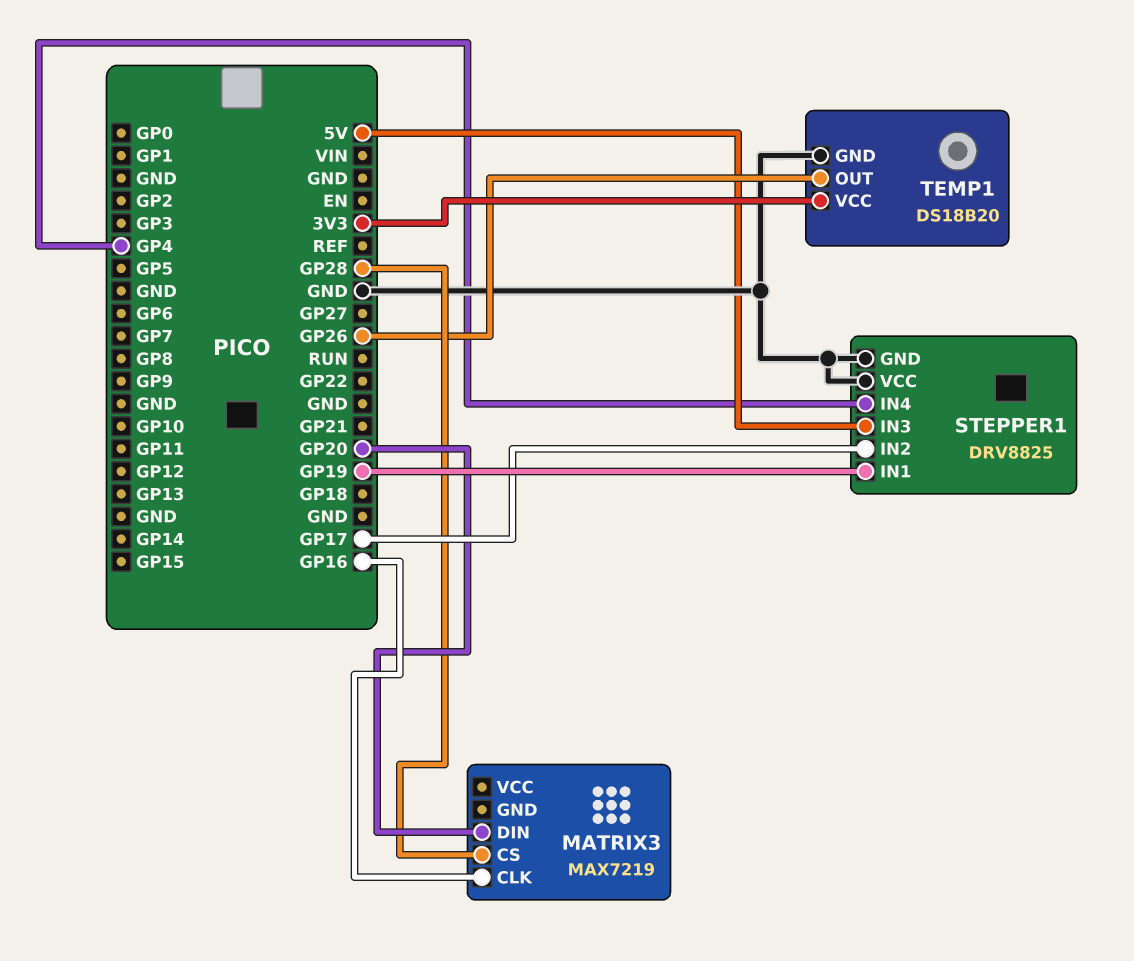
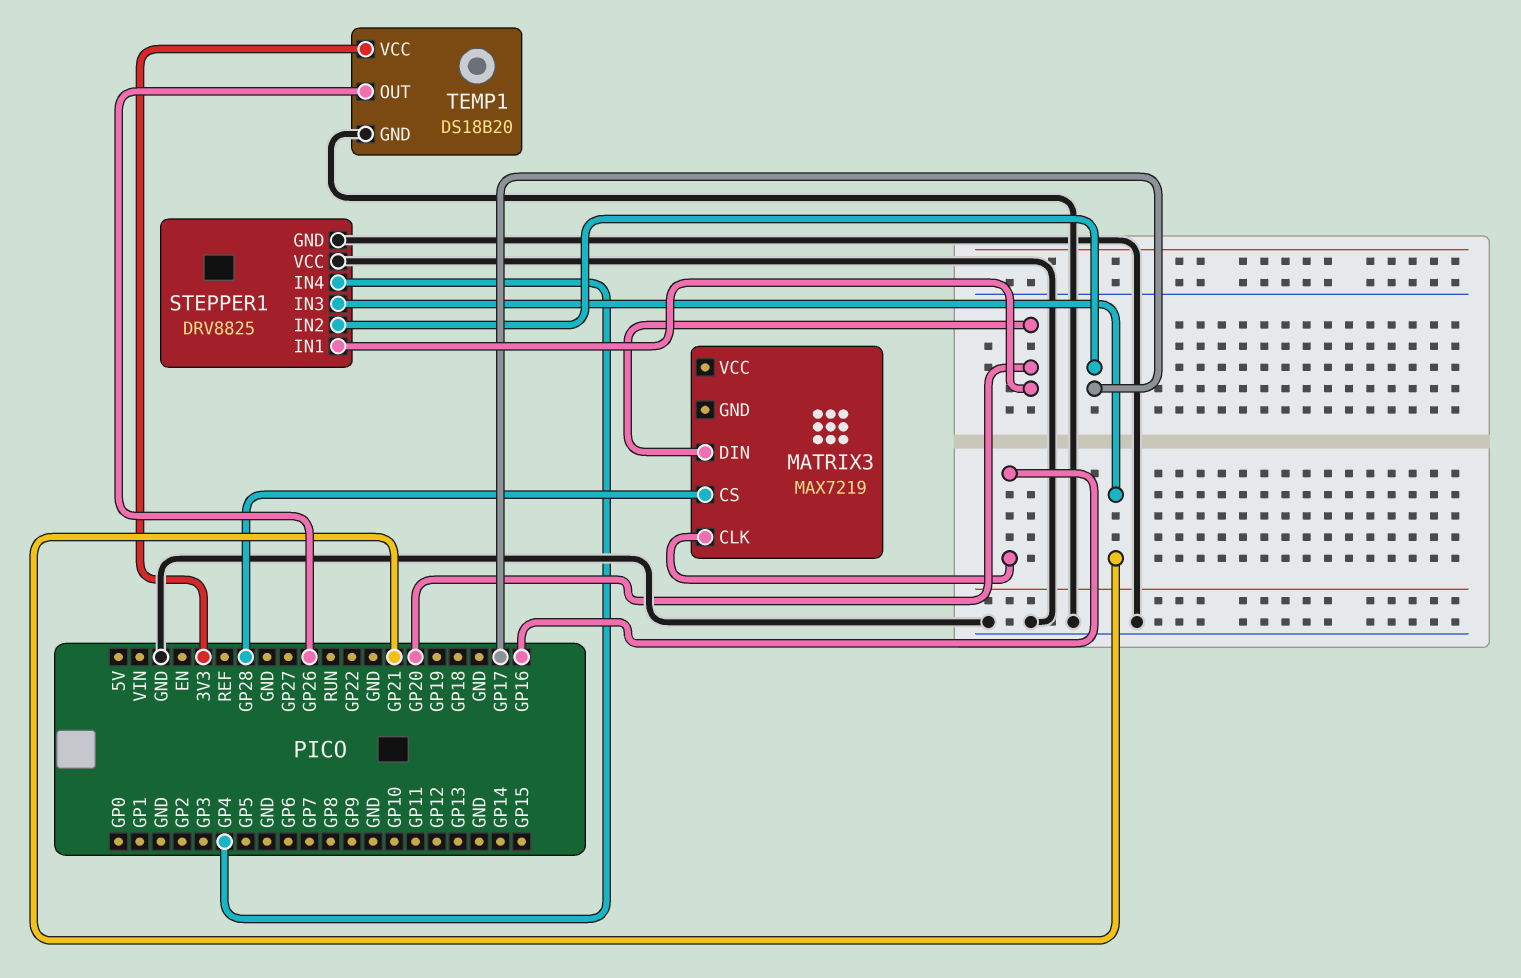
STEPPER1 pin IN1: GP19 -> GP20
STEPPER1 pin IN3: 5V -> GP21

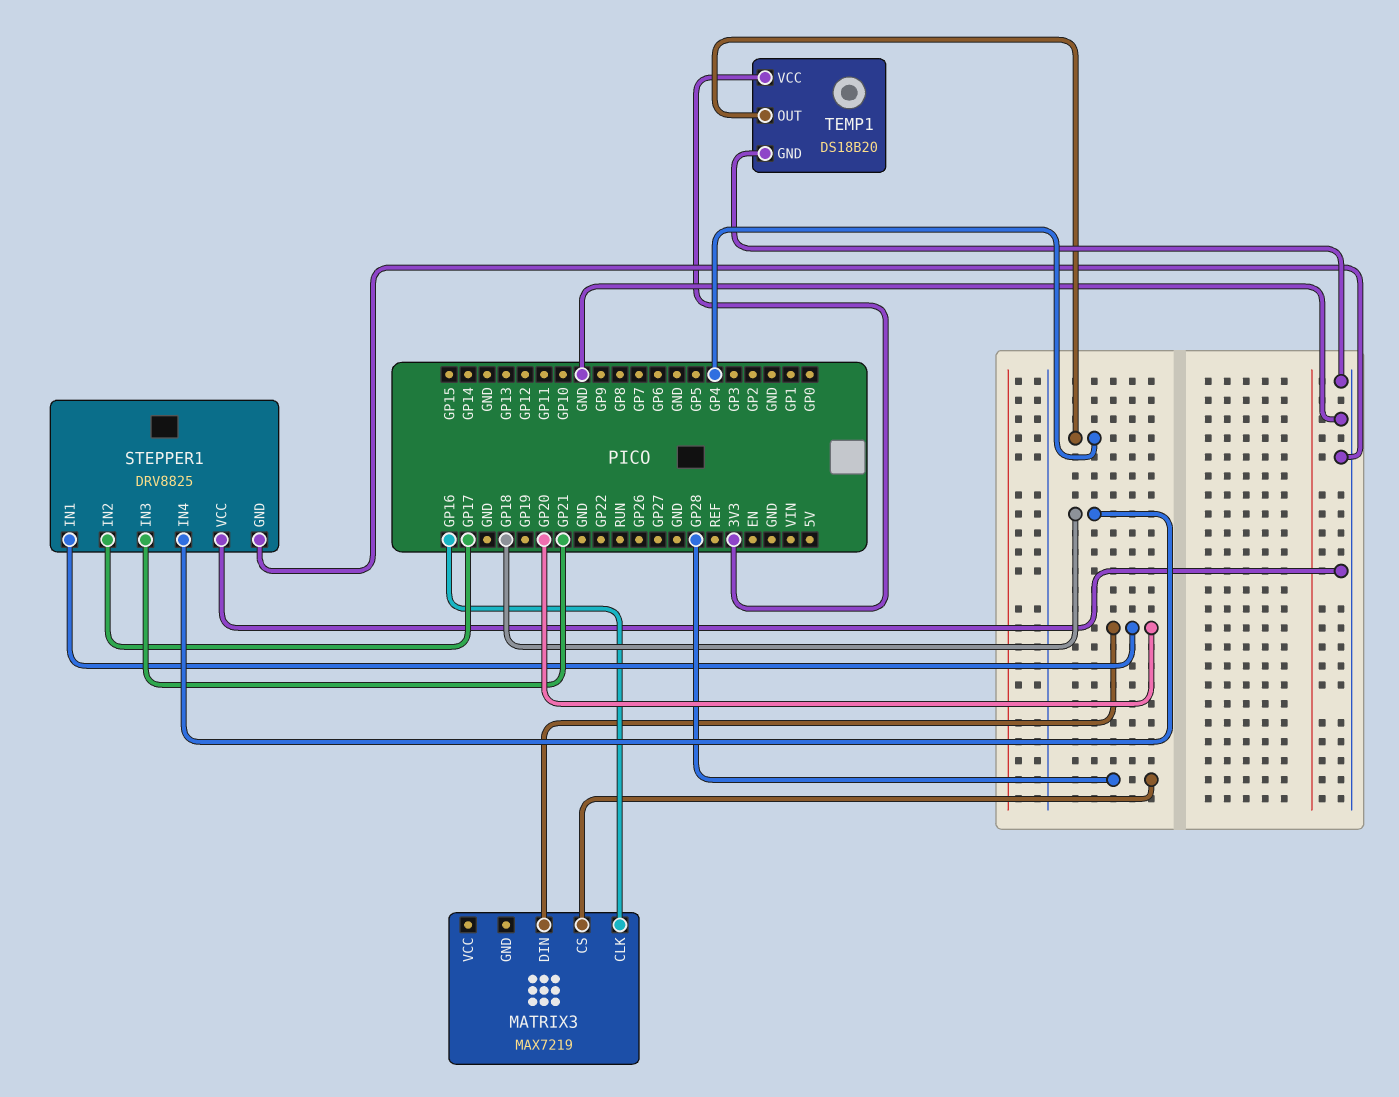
STEPPER1 pin IN4: GP4 -> GP18
TEMP1 pin OUT: GP26 -> GP4

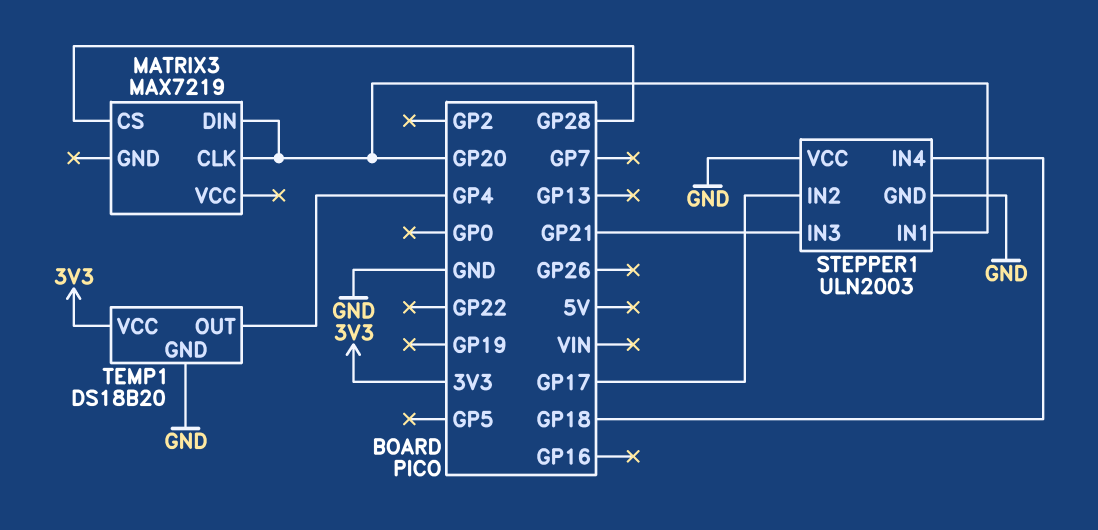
MATRIX3 pin CLK: GP16 -> GP20
STEPPER1: DRV8825 -> ULN2003

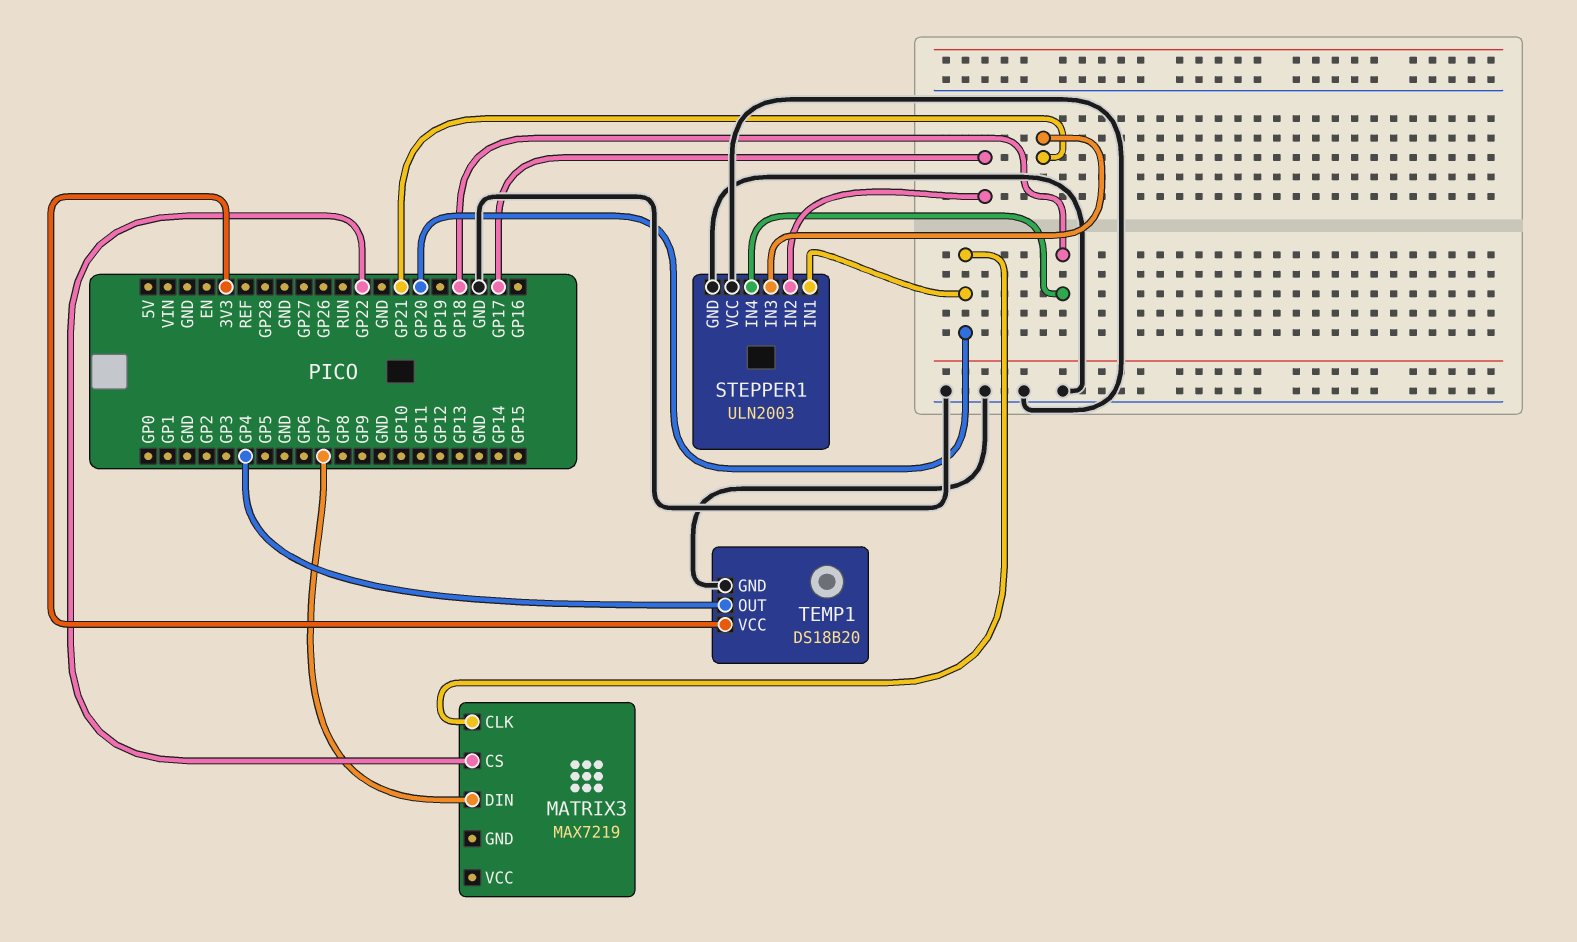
MATRIX3 pin CS: GP28 -> GP22
MATRIX3 pin DIN: GP20 -> GP7

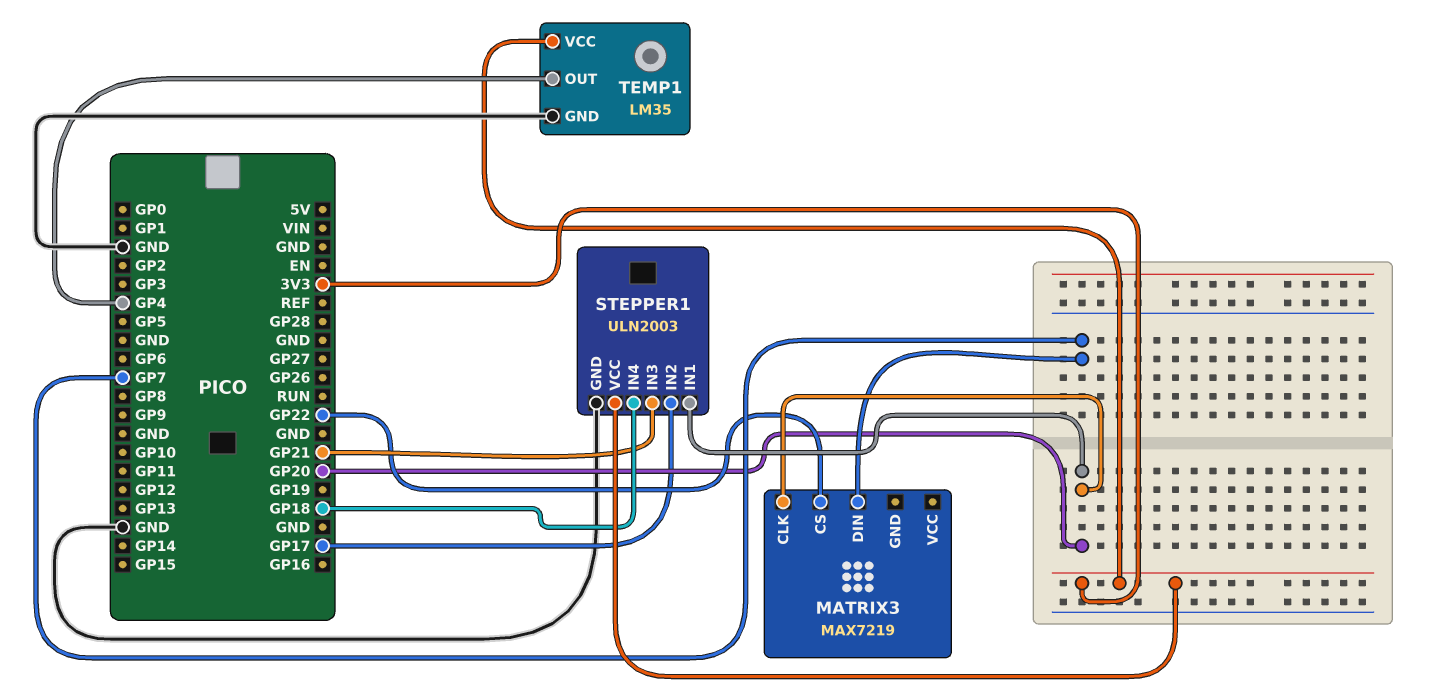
STEPPER1 pin VCC: GND -> 3V3
TEMP1: DS18B20 -> LM35

